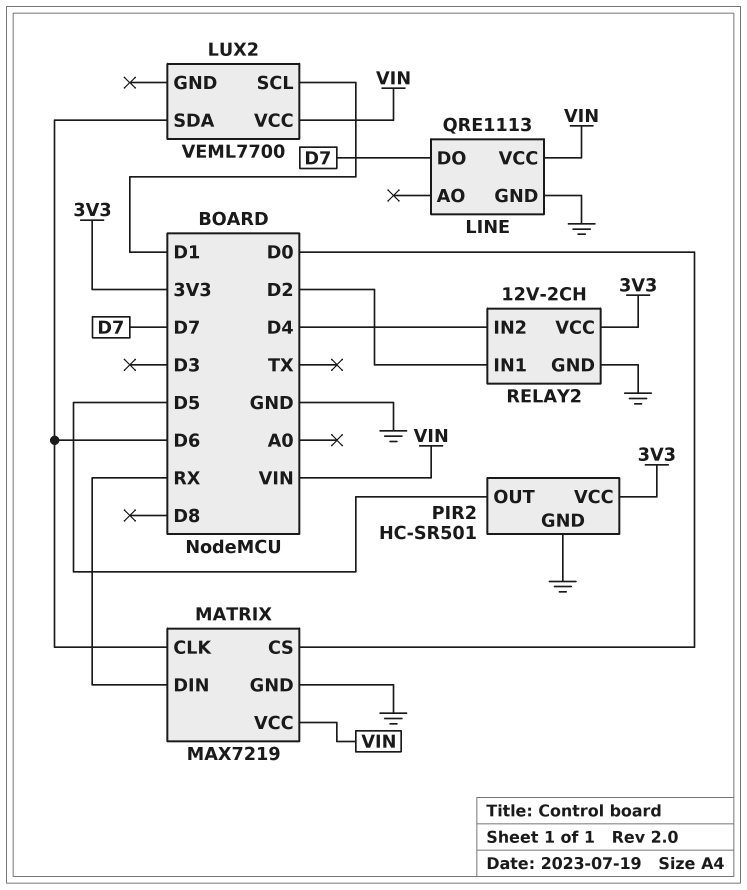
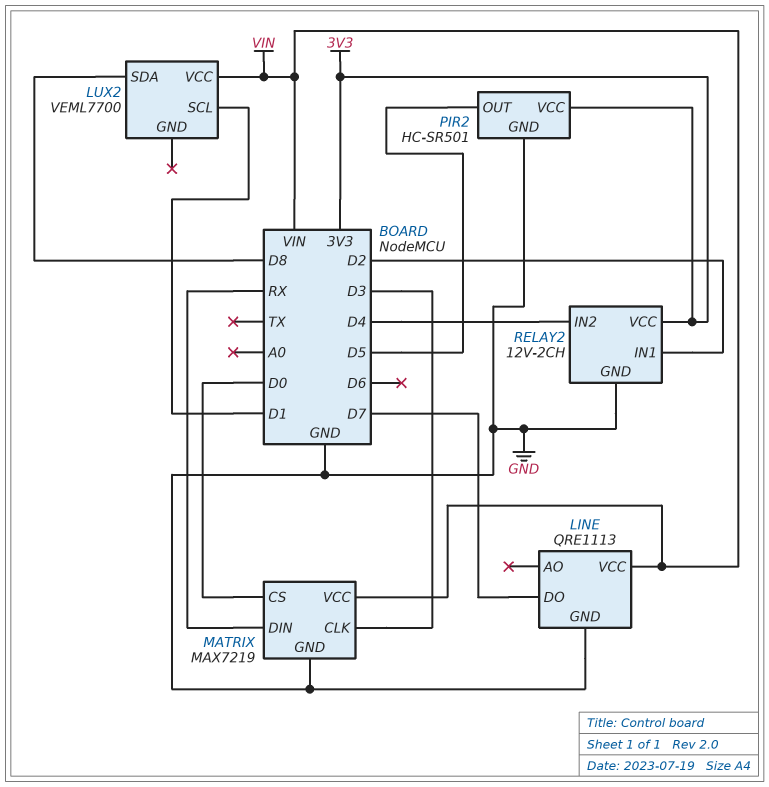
LUX2 pin SDA: D6 -> D8
MATRIX pin CLK: D6 -> D3

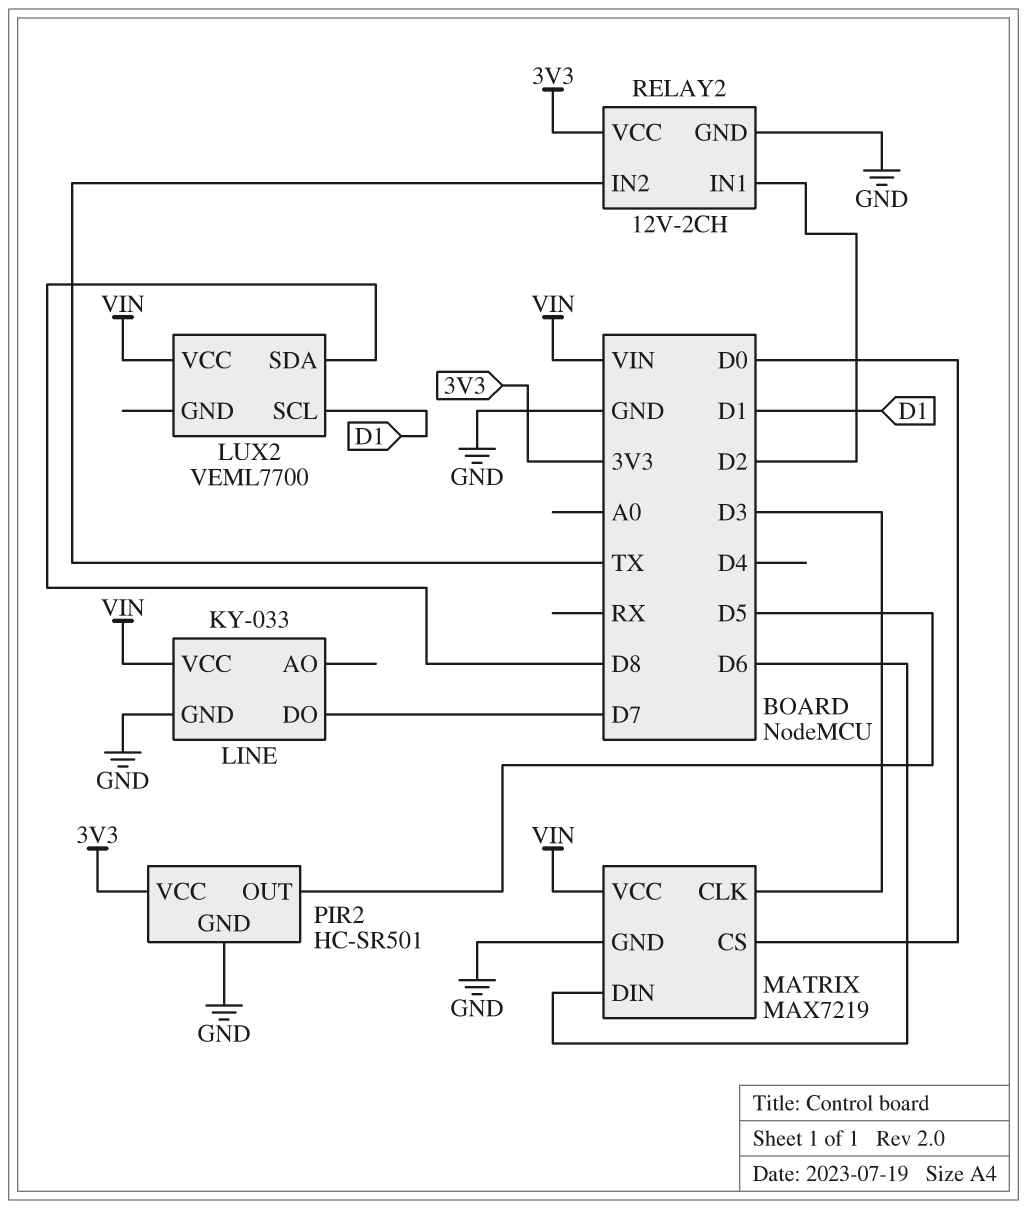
LINE: QRE1113 -> KY-033
MATRIX pin DIN: RX -> D6
RELAY2 pin IN2: D4 -> TX

